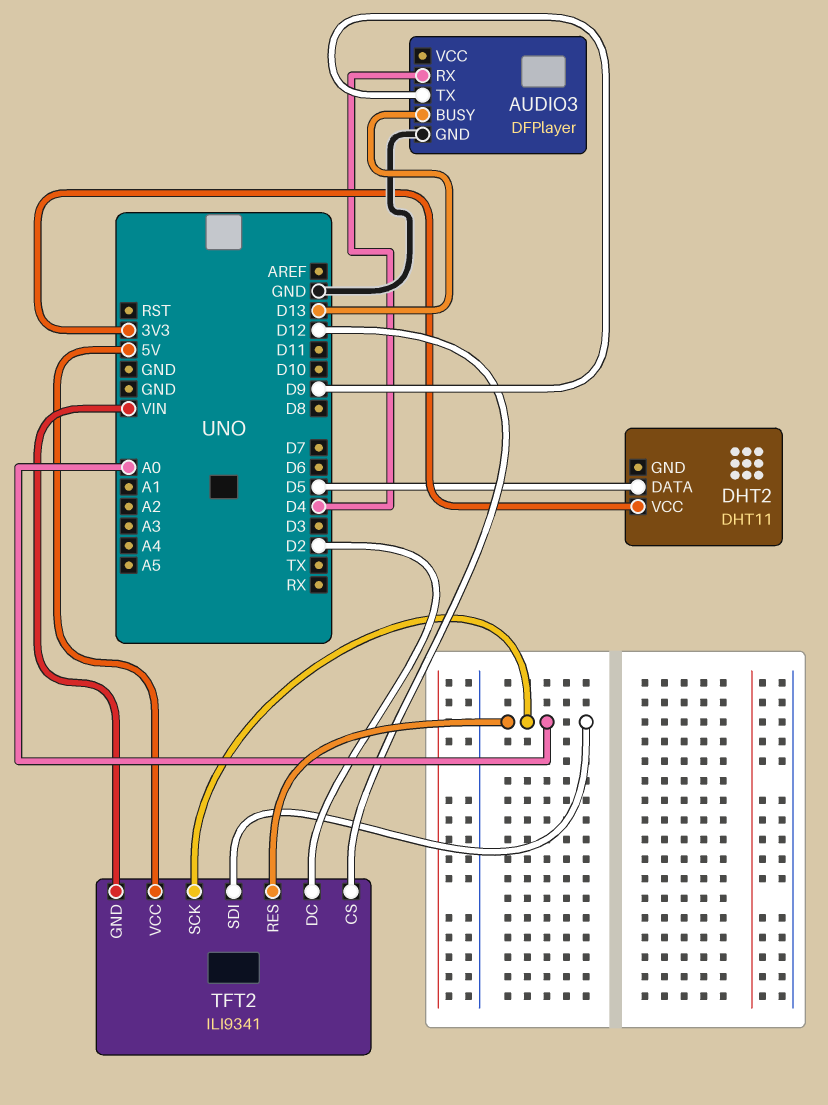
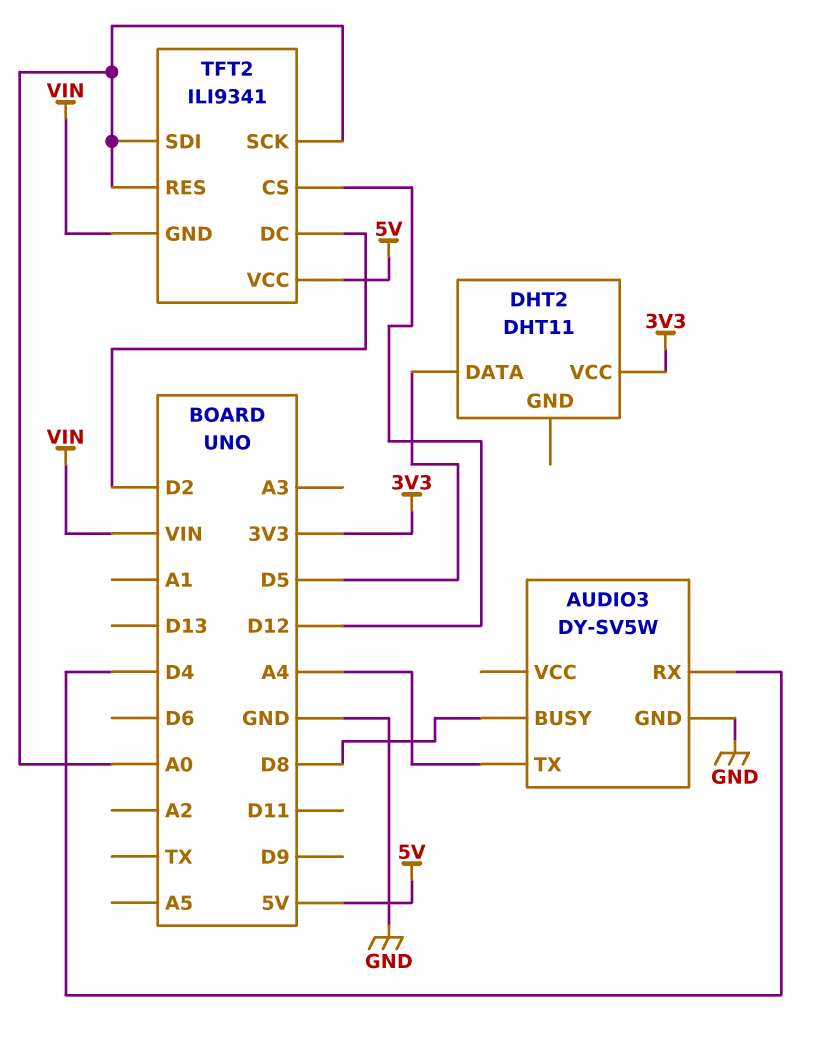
AUDIO3: DFPlayer -> DY-SV5W
AUDIO3 pin BUSY: D13 -> D8
AUDIO3 pin TX: D9 -> A4

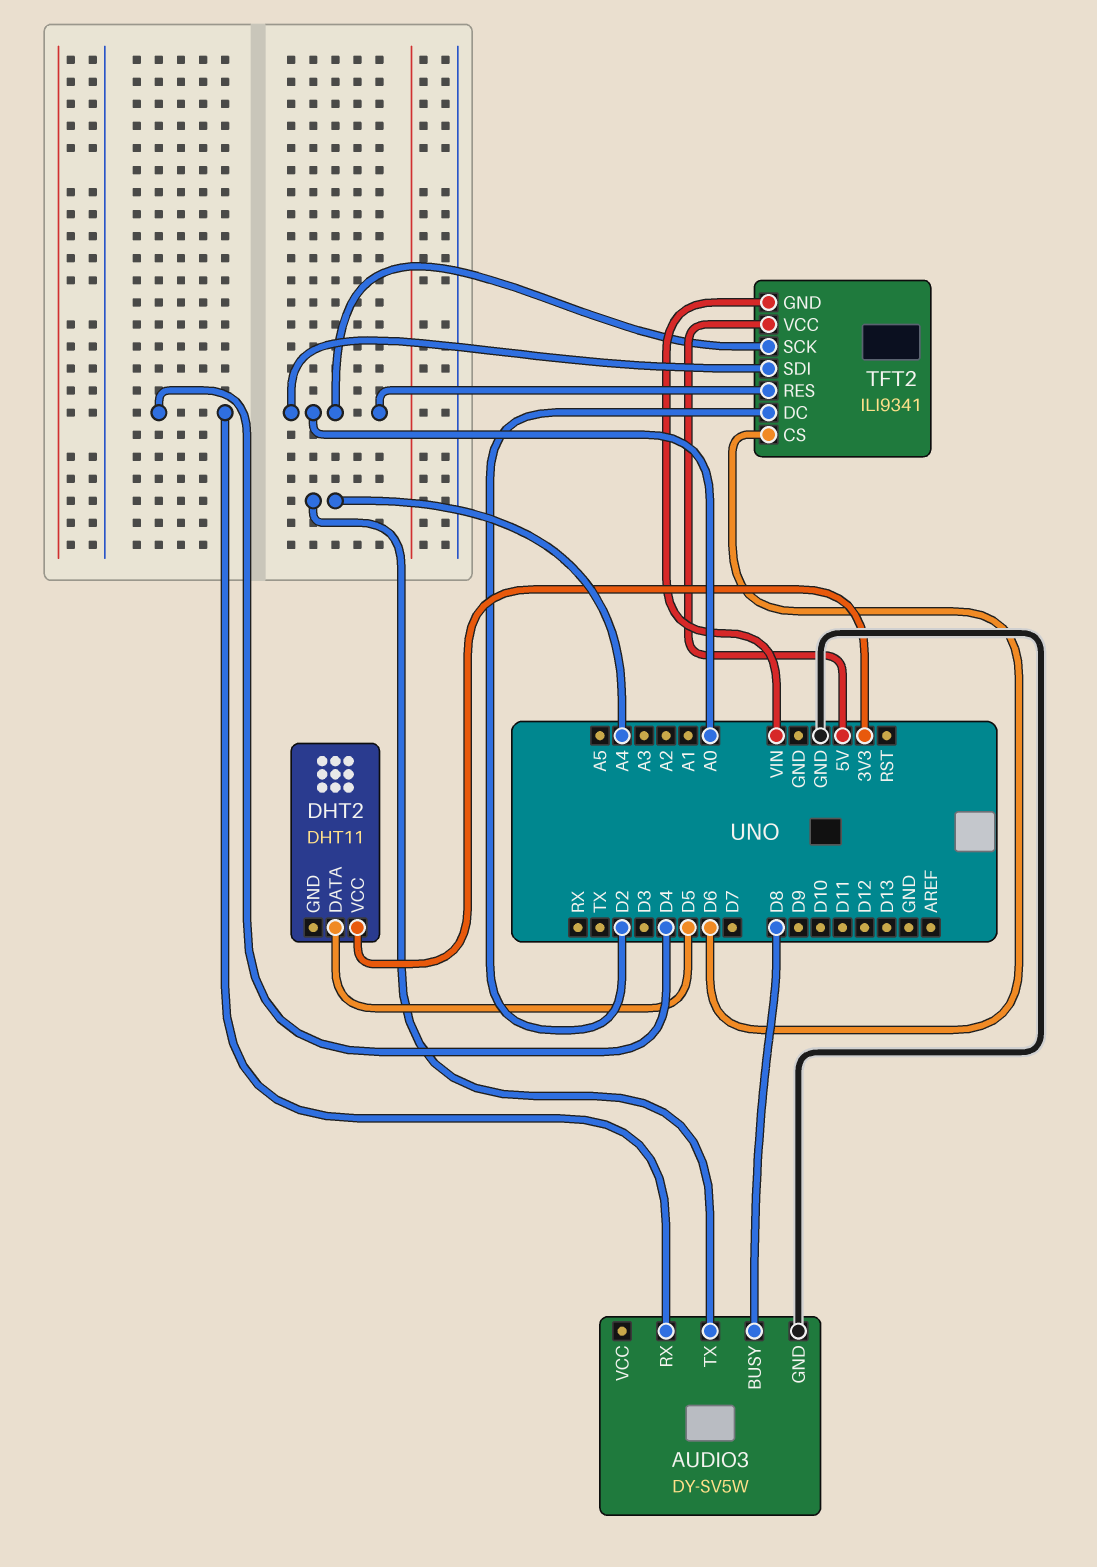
TFT2 pin CS: D12 -> D6

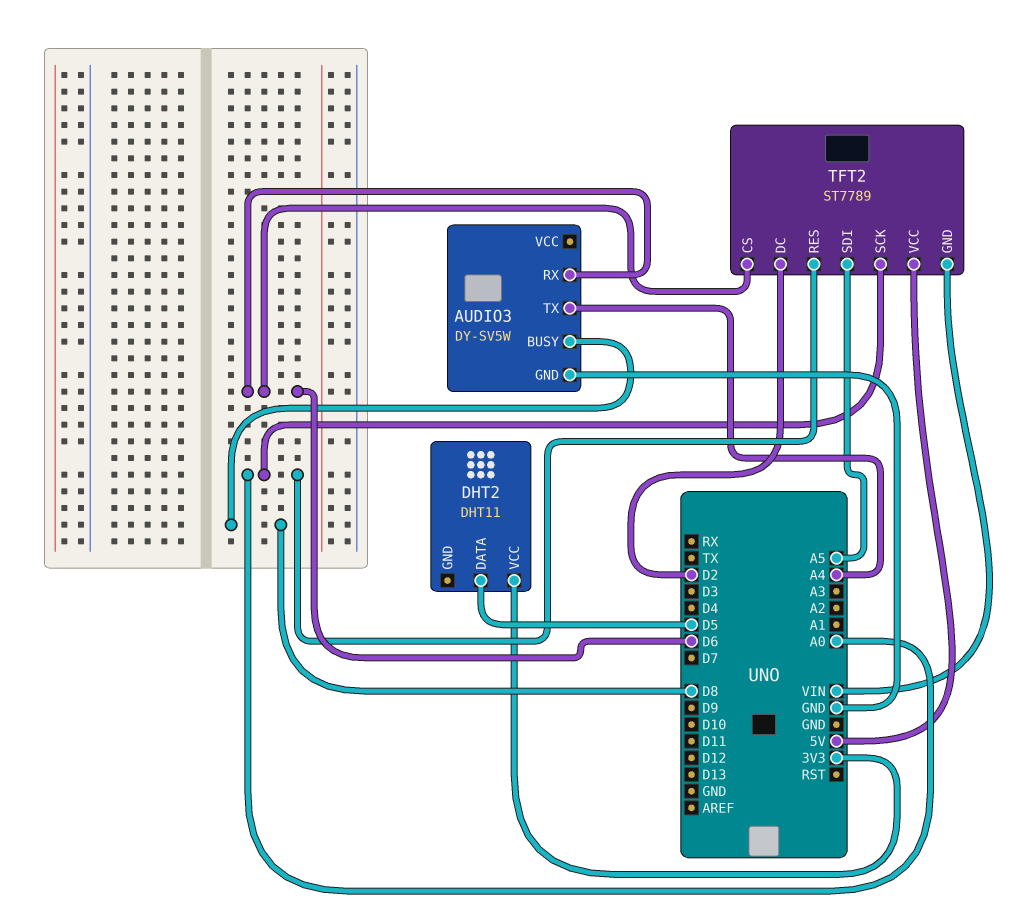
AUDIO3 pin RX: D4 -> D6
TFT2: ILI9341 -> ST7789
TFT2 pin SDI: A0 -> A5

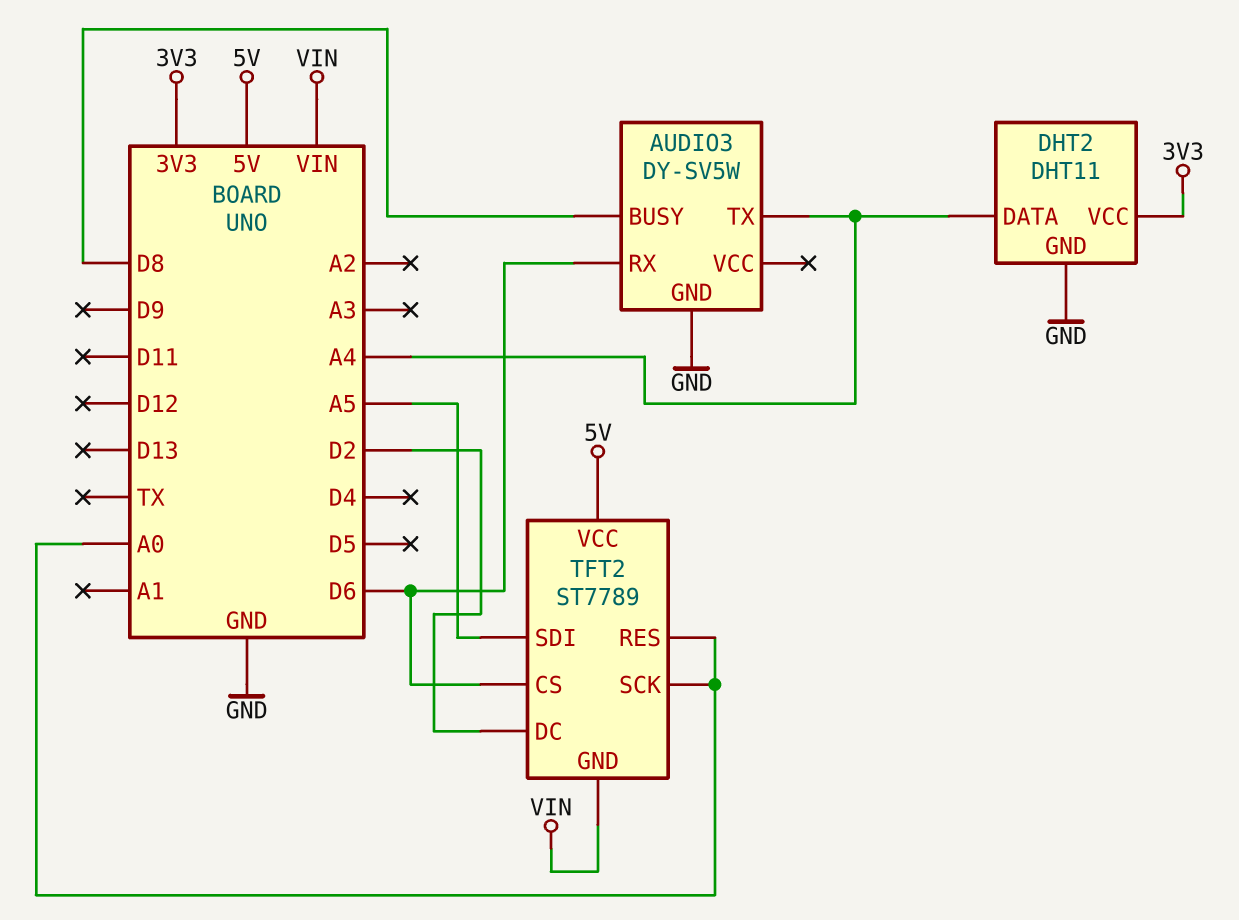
DHT2 pin DATA: D5 -> A4
DHT2 pin GND: none -> GND

